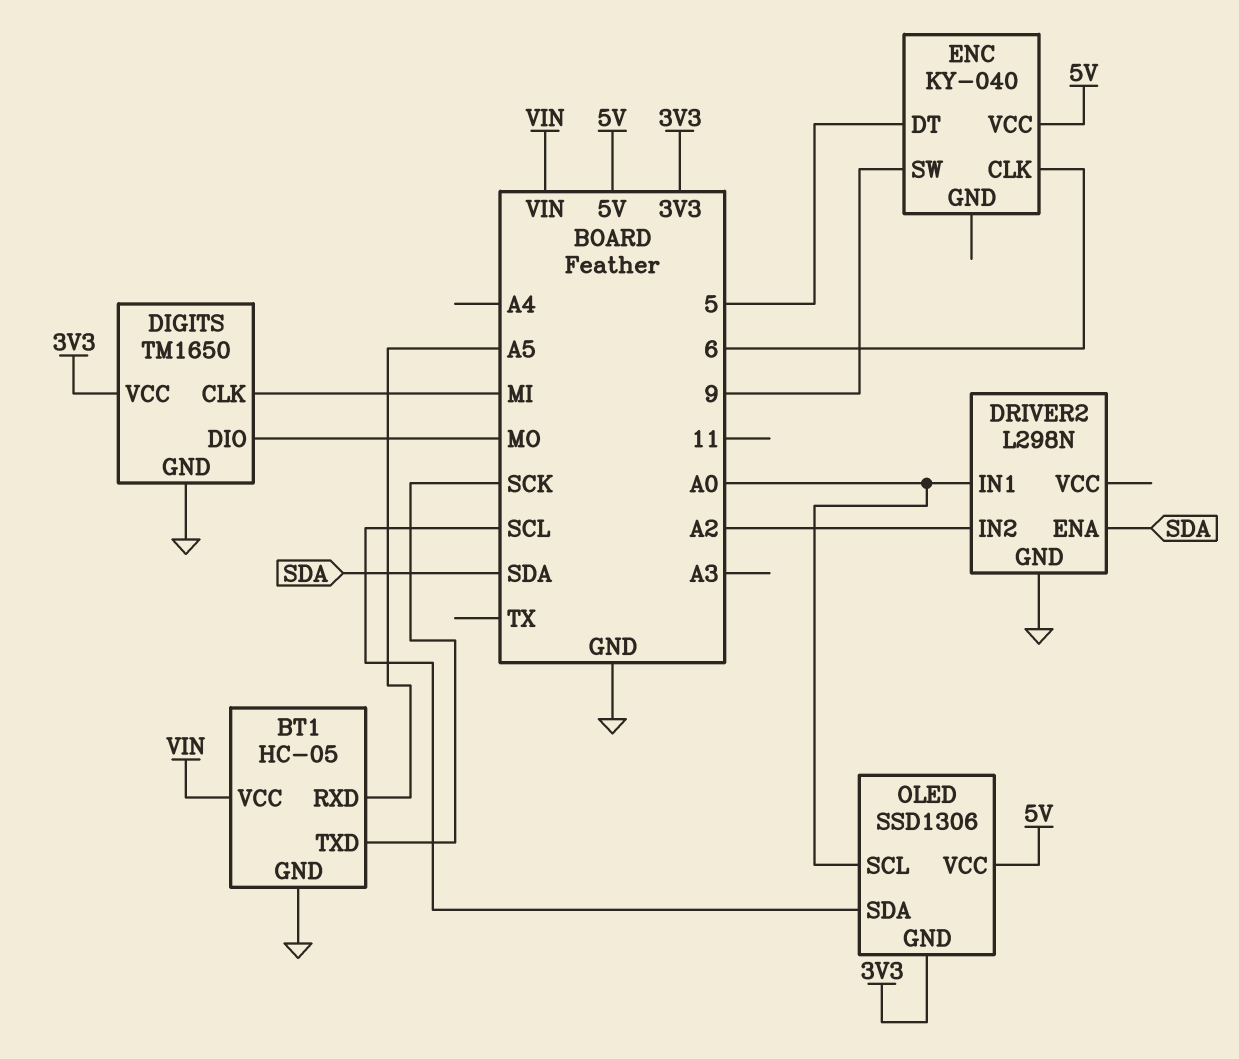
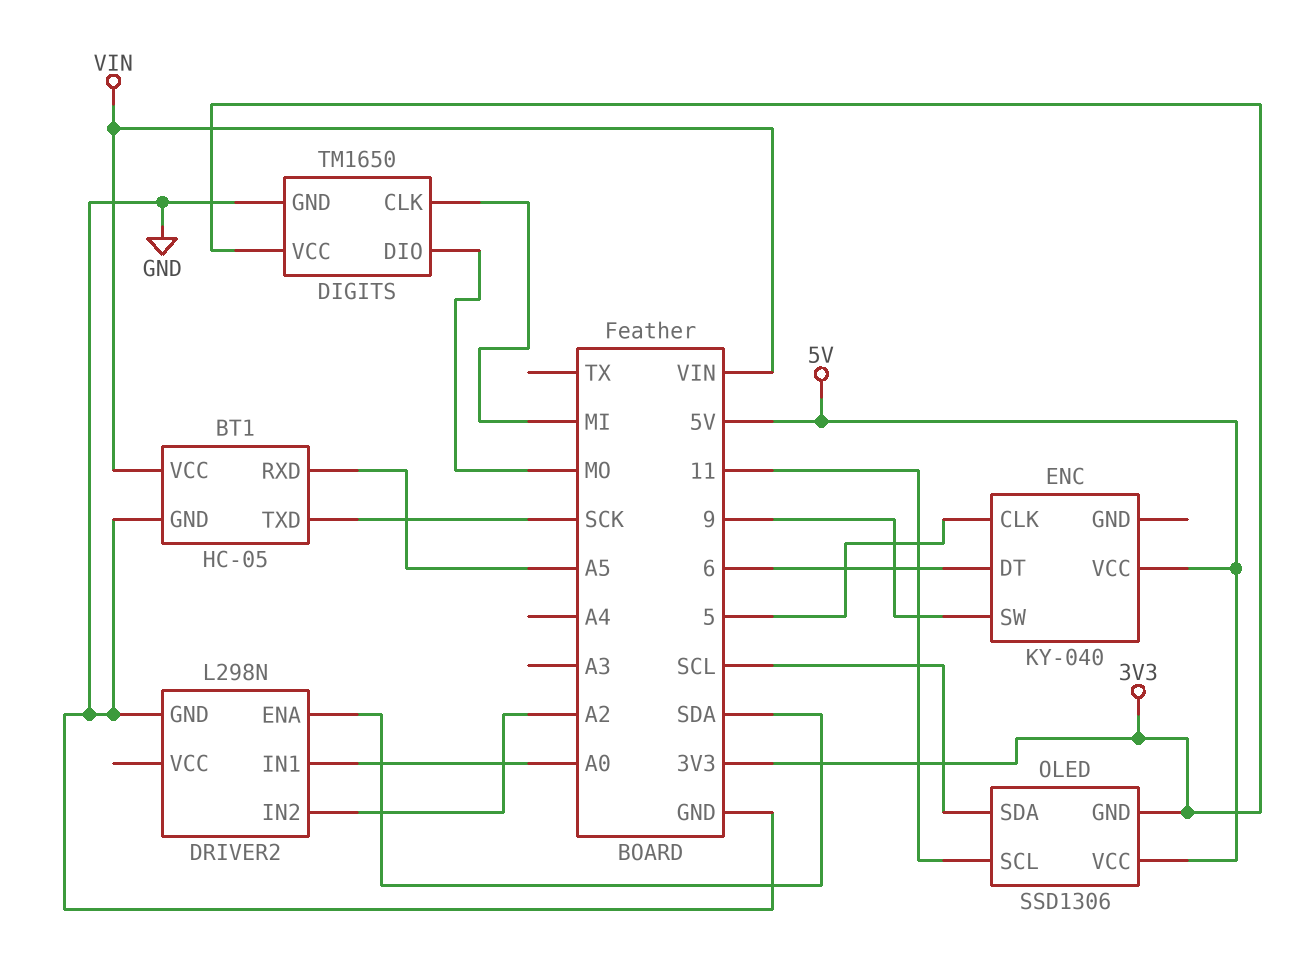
ENC pin CLK: 6 -> 5
ENC pin DT: 5 -> 6
OLED pin SCL: A0 -> 11

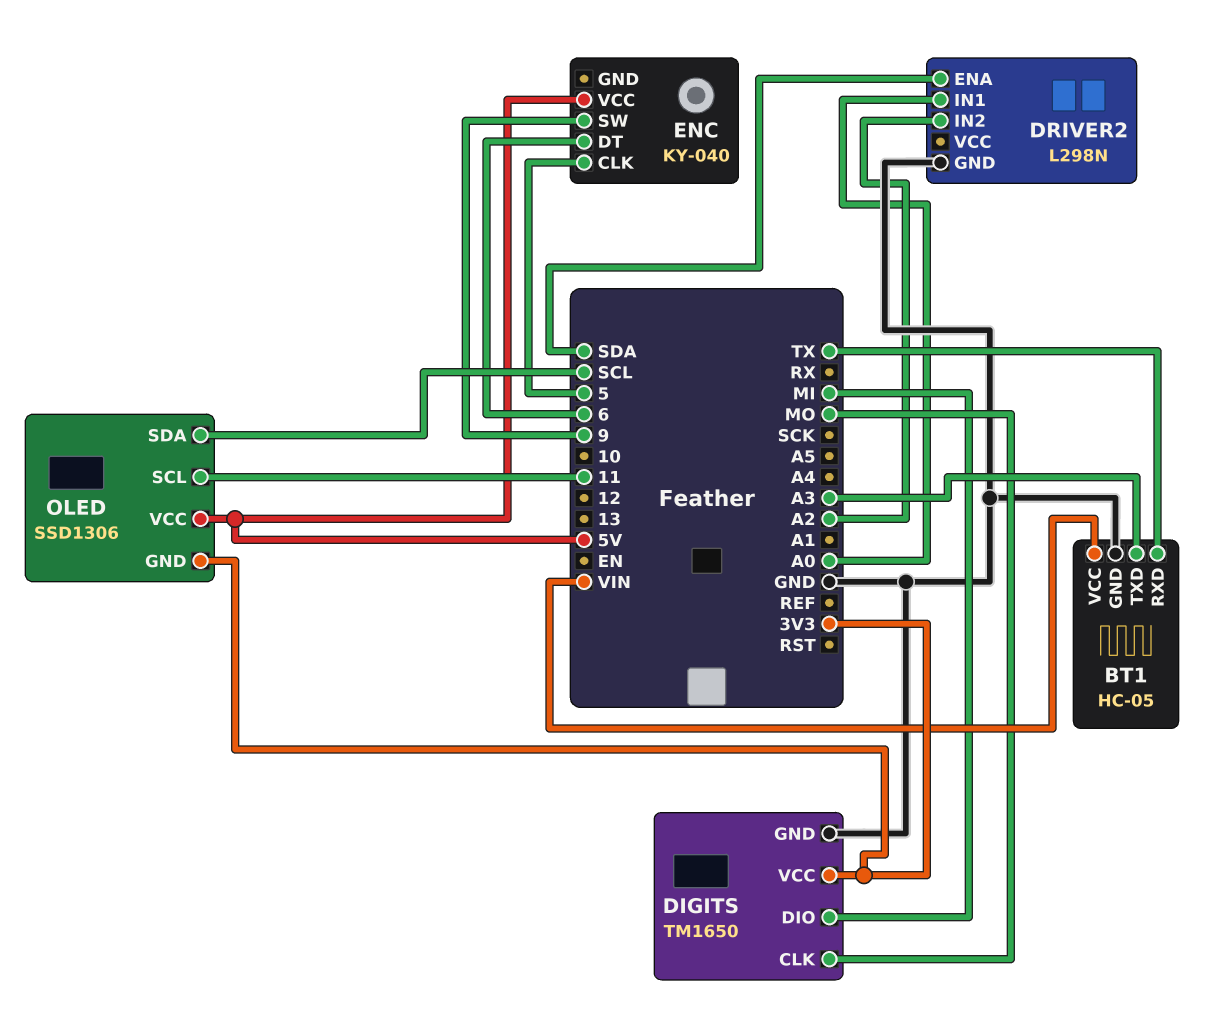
BT1 pin RXD: A5 -> TX
BT1 pin TXD: SCK -> A3
DIGITS pin CLK: MI -> MO
DIGITS pin DIO: MO -> MI

